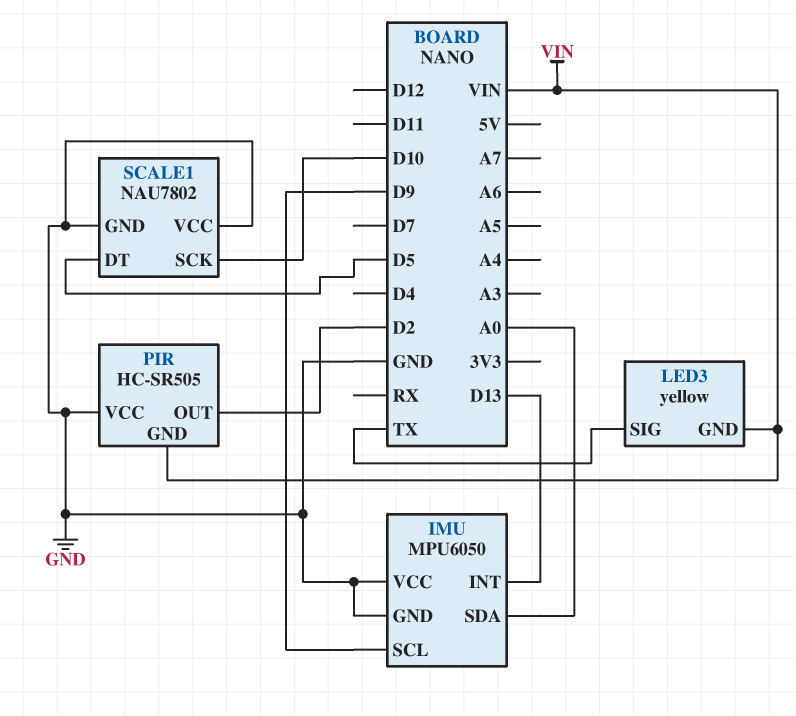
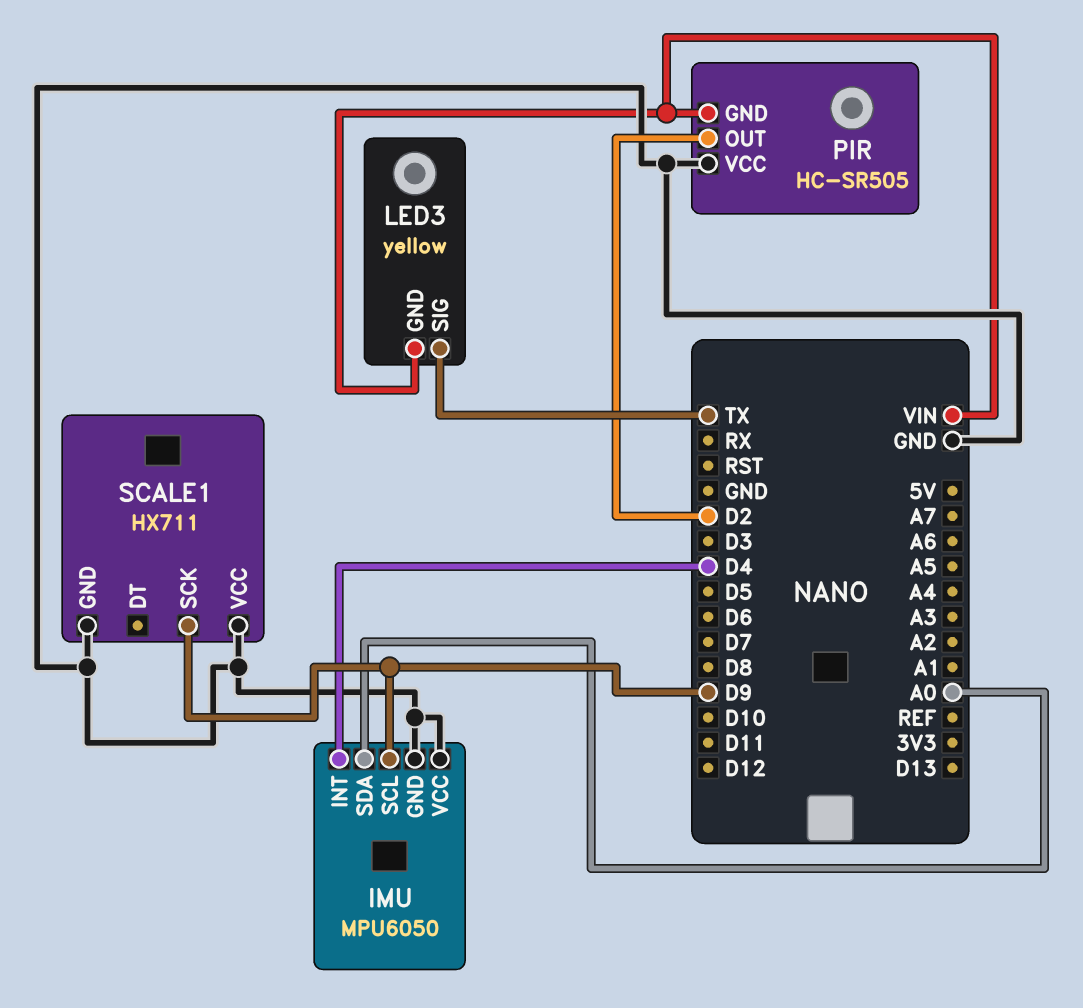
IMU pin INT: D13 -> D4
SCALE1: NAU7802 -> HX711
SCALE1 pin DT: D5 -> none
SCALE1 pin SCK: D10 -> D9

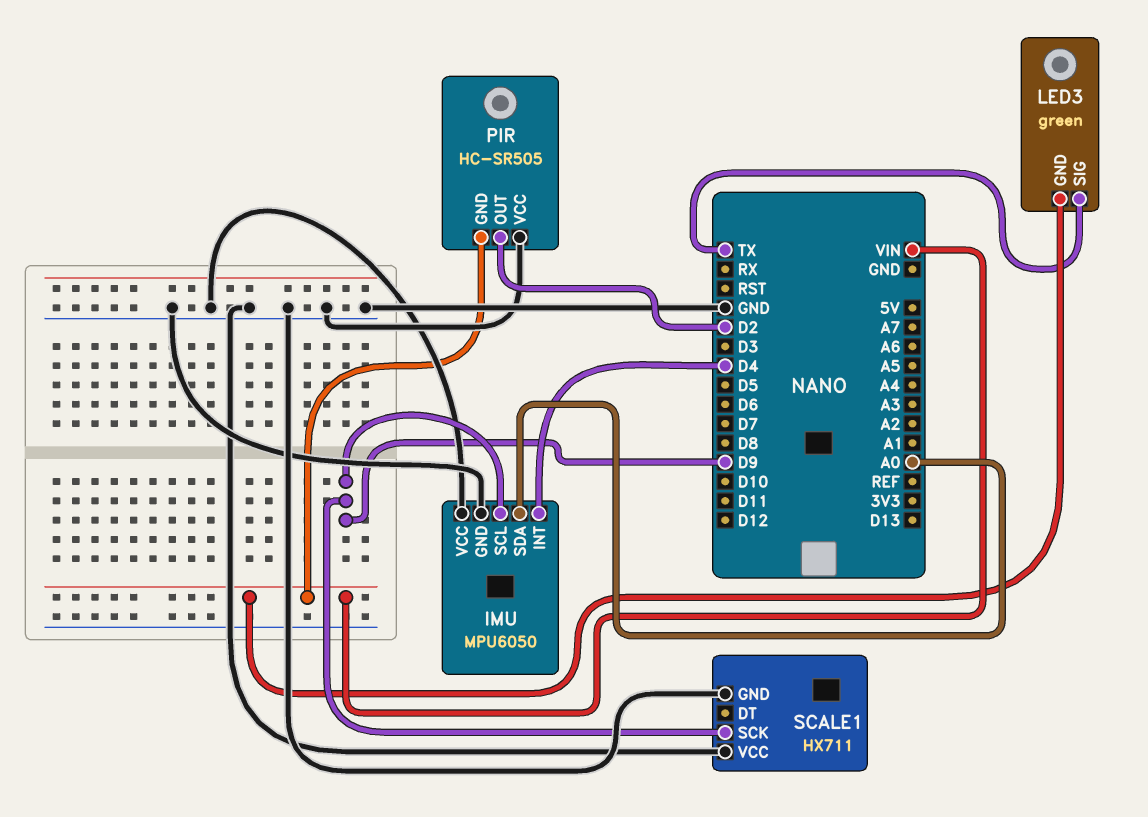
LED3: yellow -> green

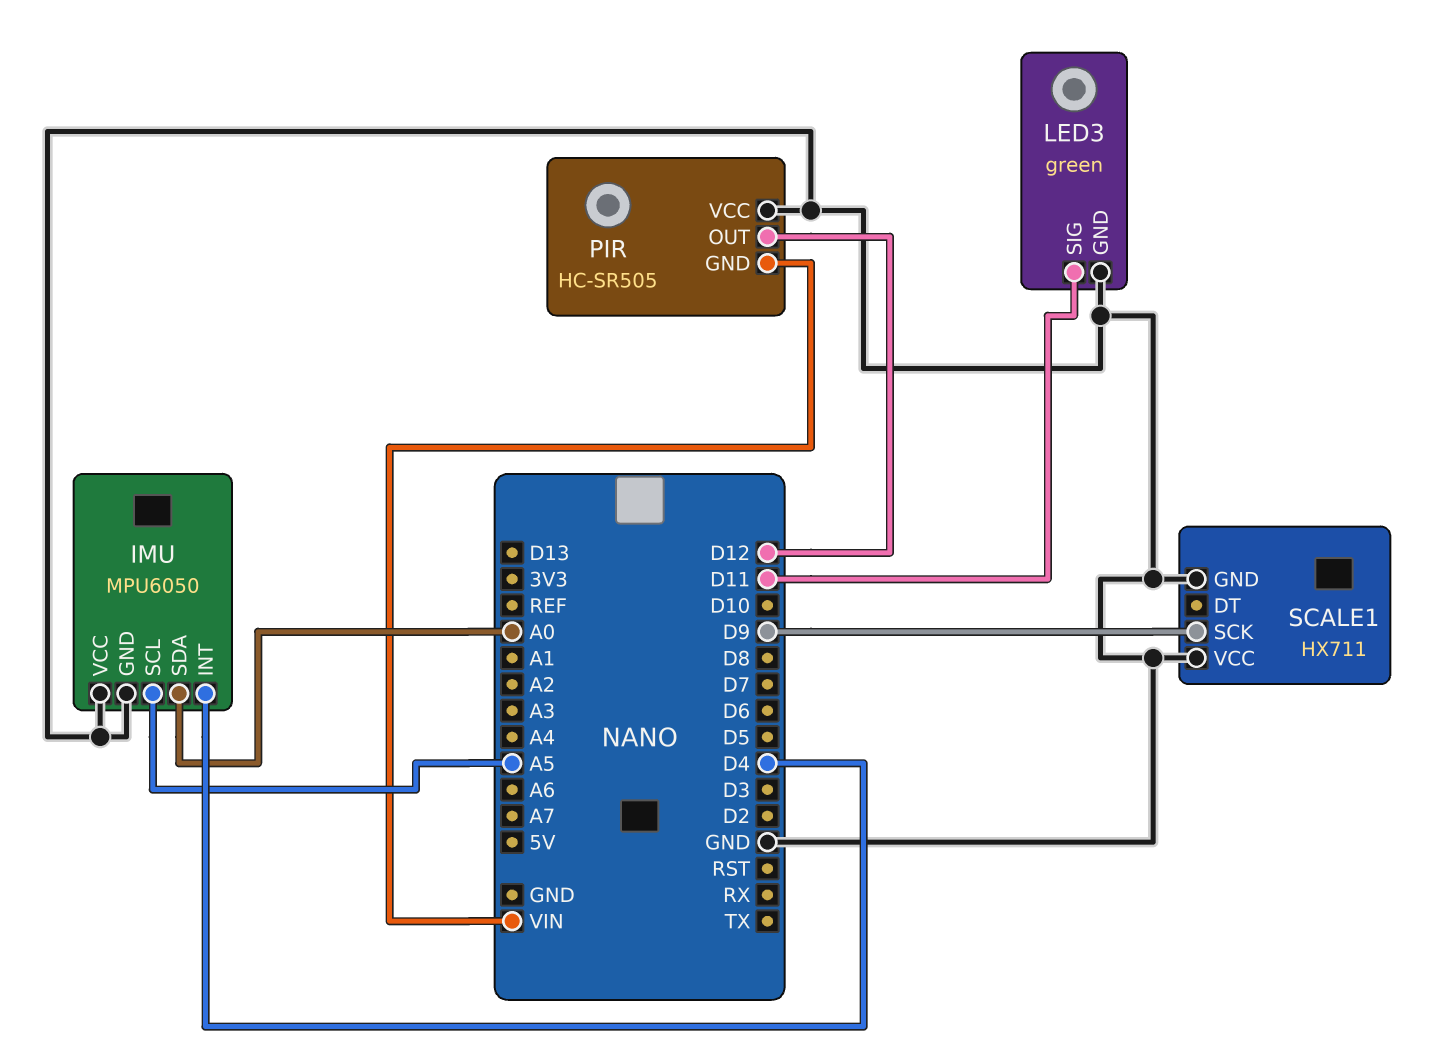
IMU pin SCL: D9 -> A5
LED3 pin GND: VIN -> GND
LED3 pin SIG: TX -> D11
PIR pin OUT: D2 -> D12

